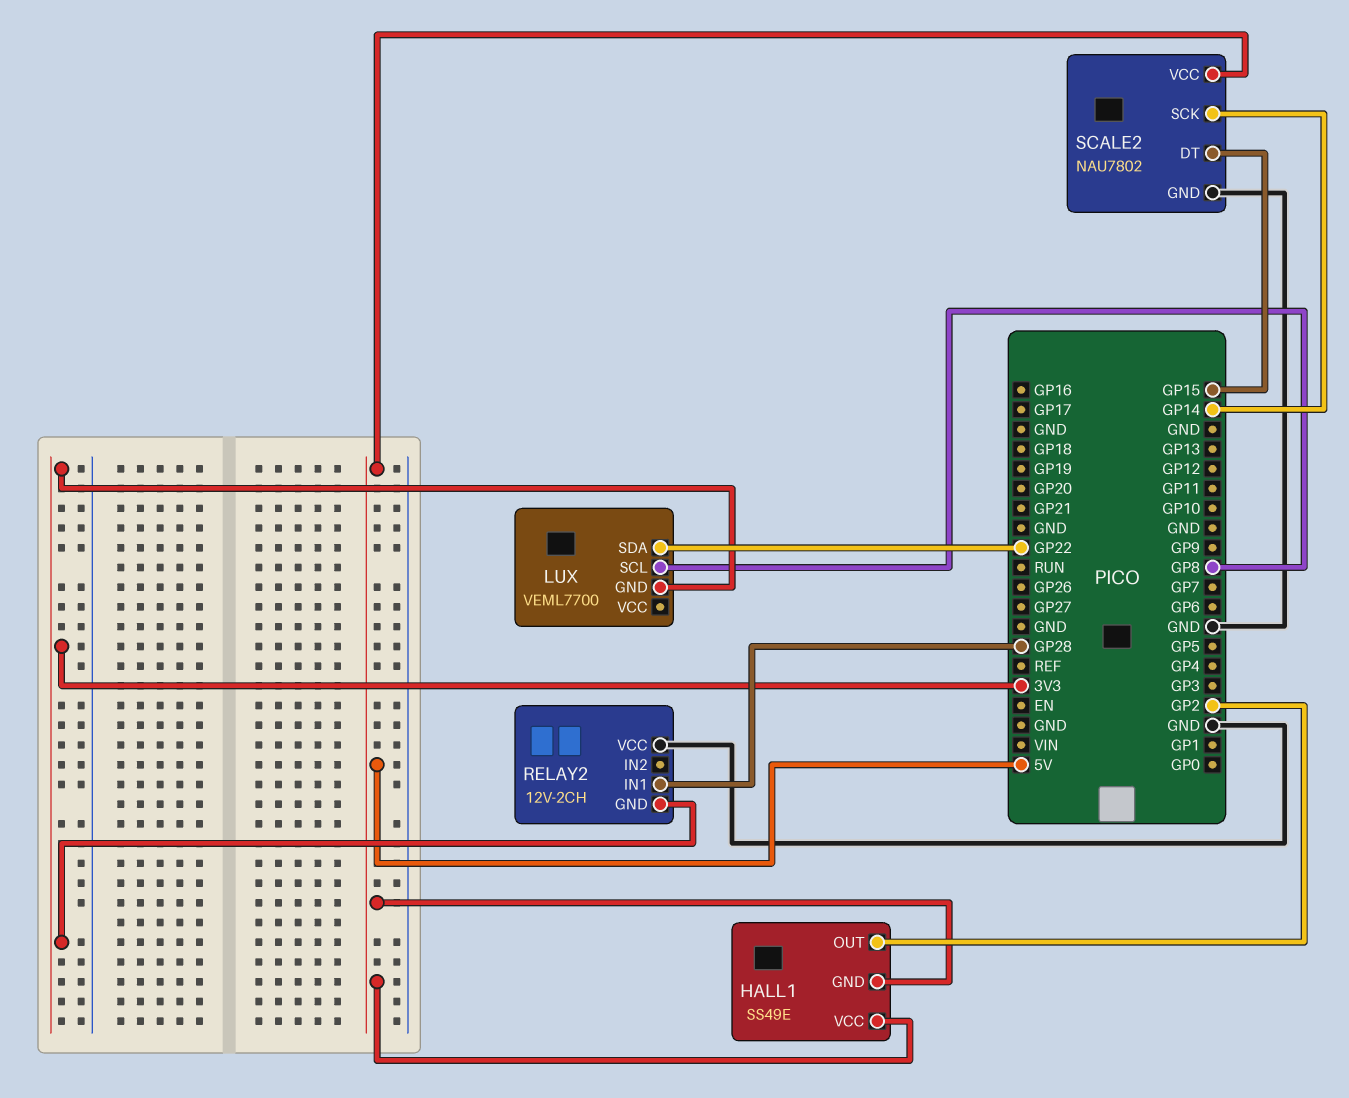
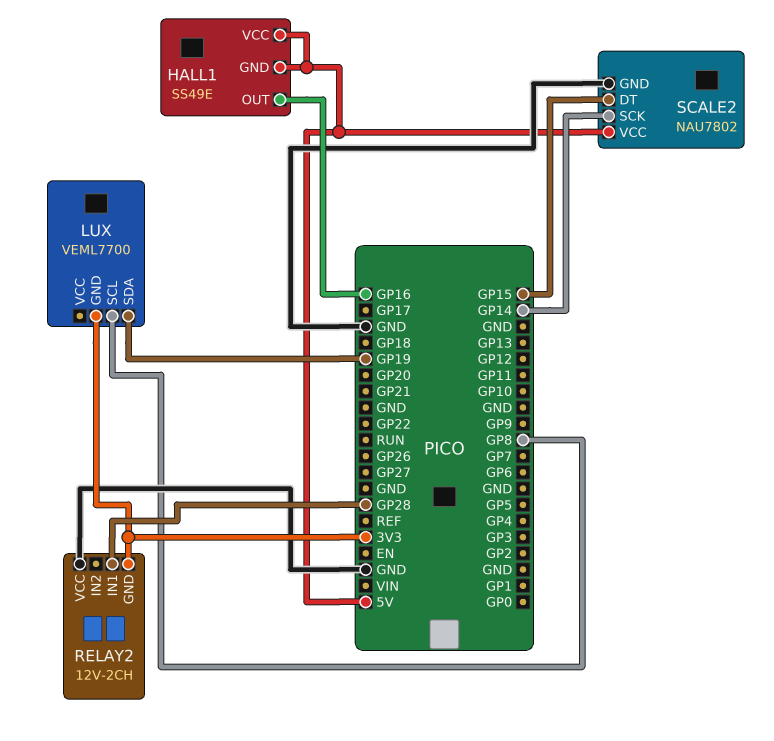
HALL1 pin OUT: GP2 -> GP16
LUX pin SDA: GP22 -> GP19

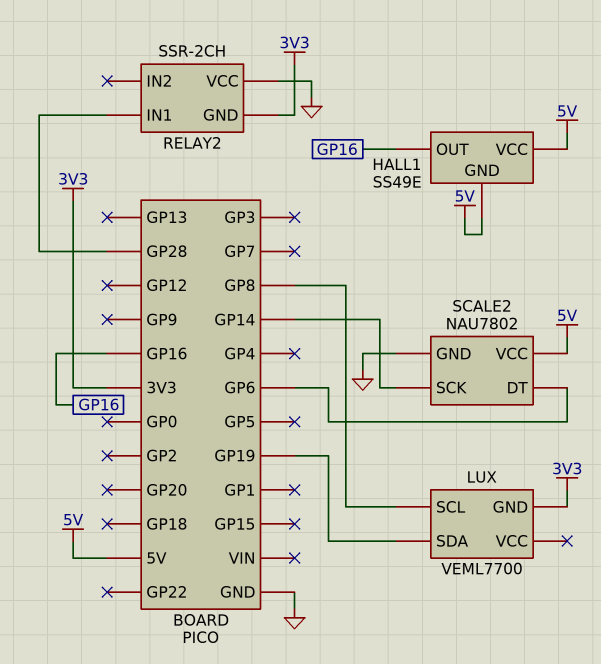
RELAY2: 12V-2CH -> SSR-2CH
SCALE2 pin DT: GP15 -> GP6

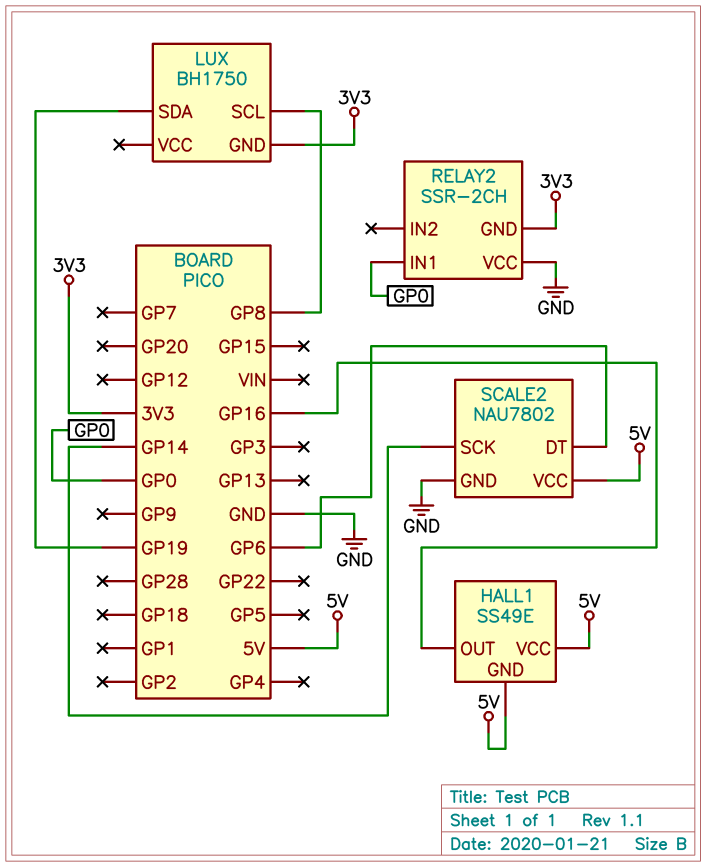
LUX: VEML7700 -> BH1750
RELAY2 pin IN1: GP28 -> GP0

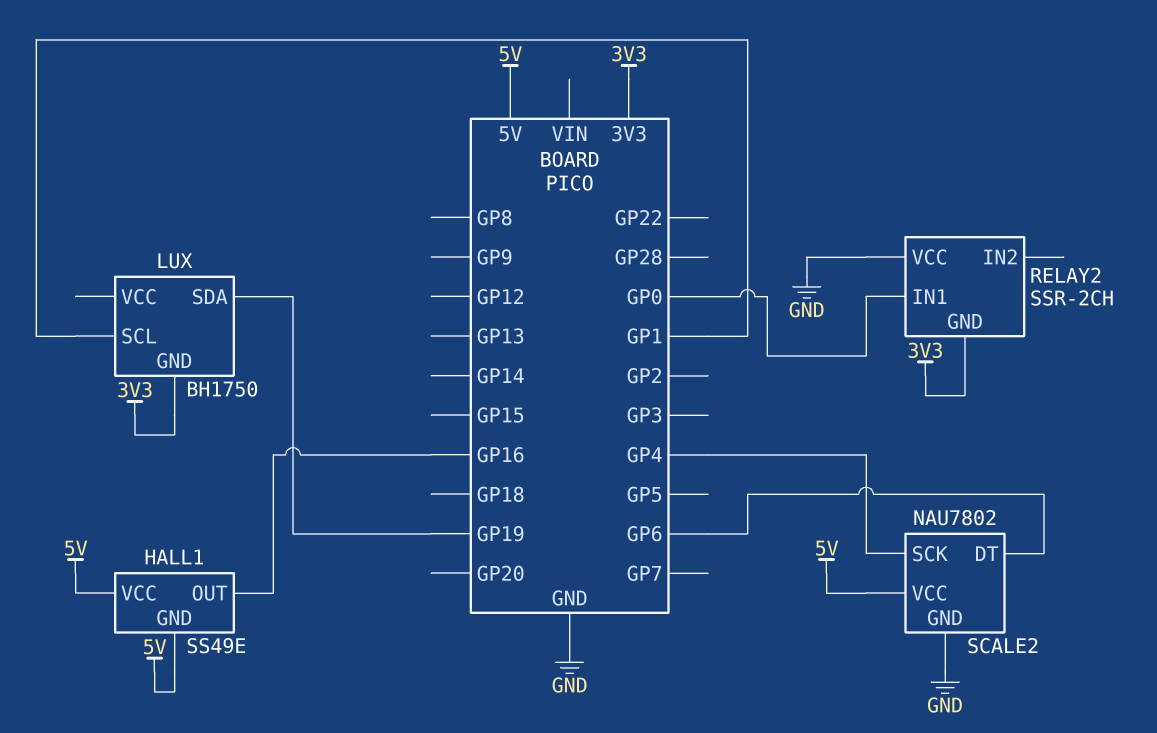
LUX pin SCL: GP8 -> GP1
SCALE2 pin SCK: GP14 -> GP4

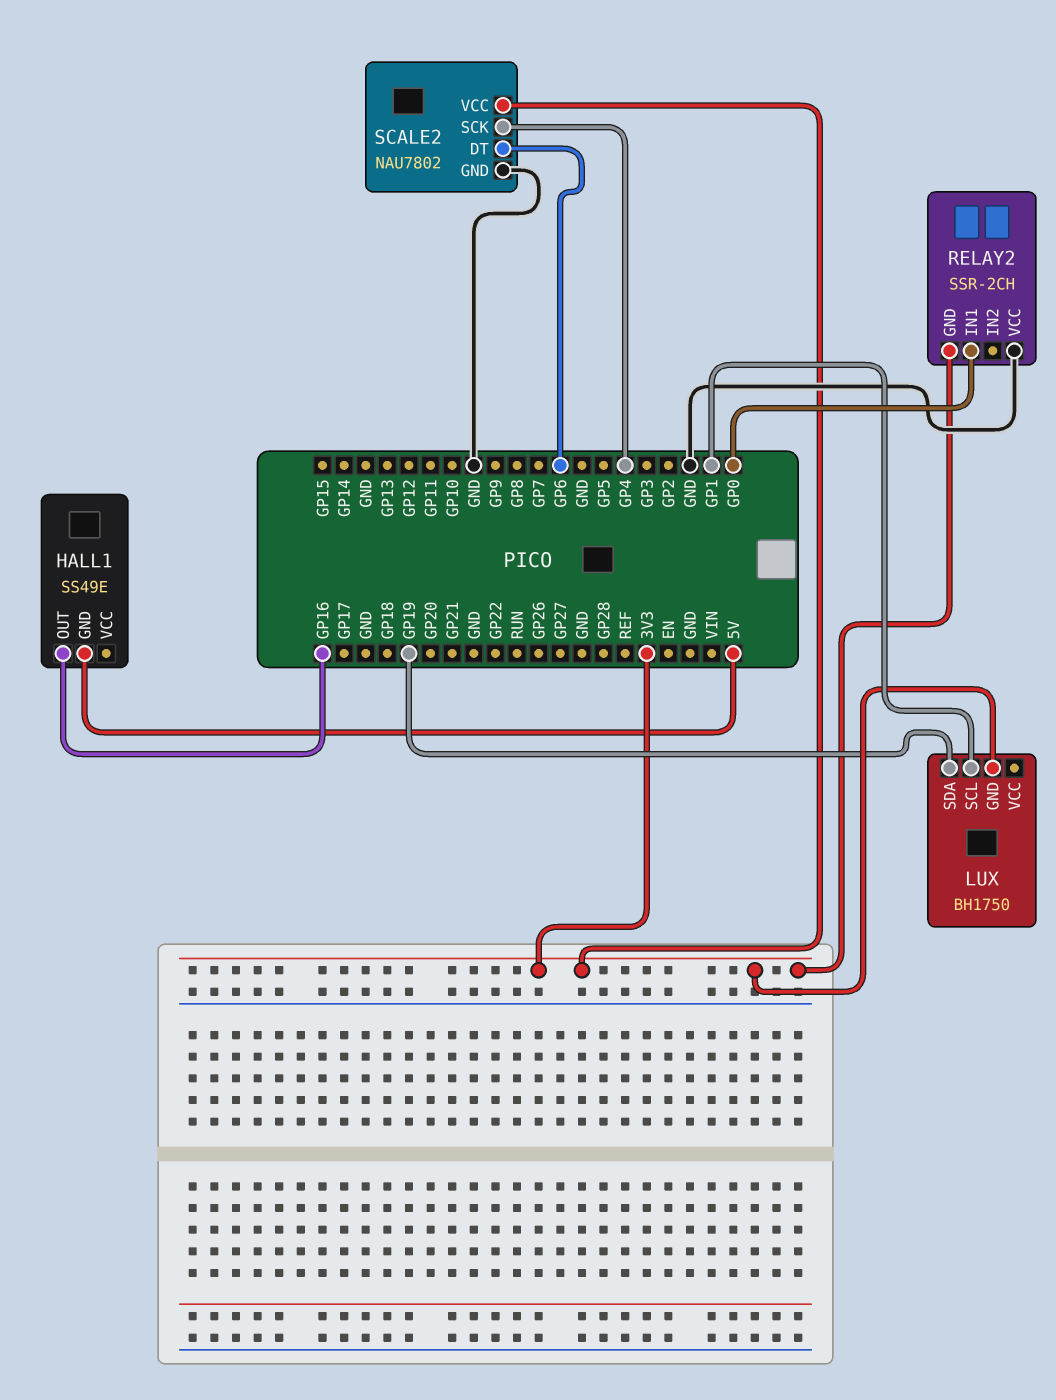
HALL1 pin VCC: 5V -> none
SCALE2 pin VCC: 5V -> 3V3

